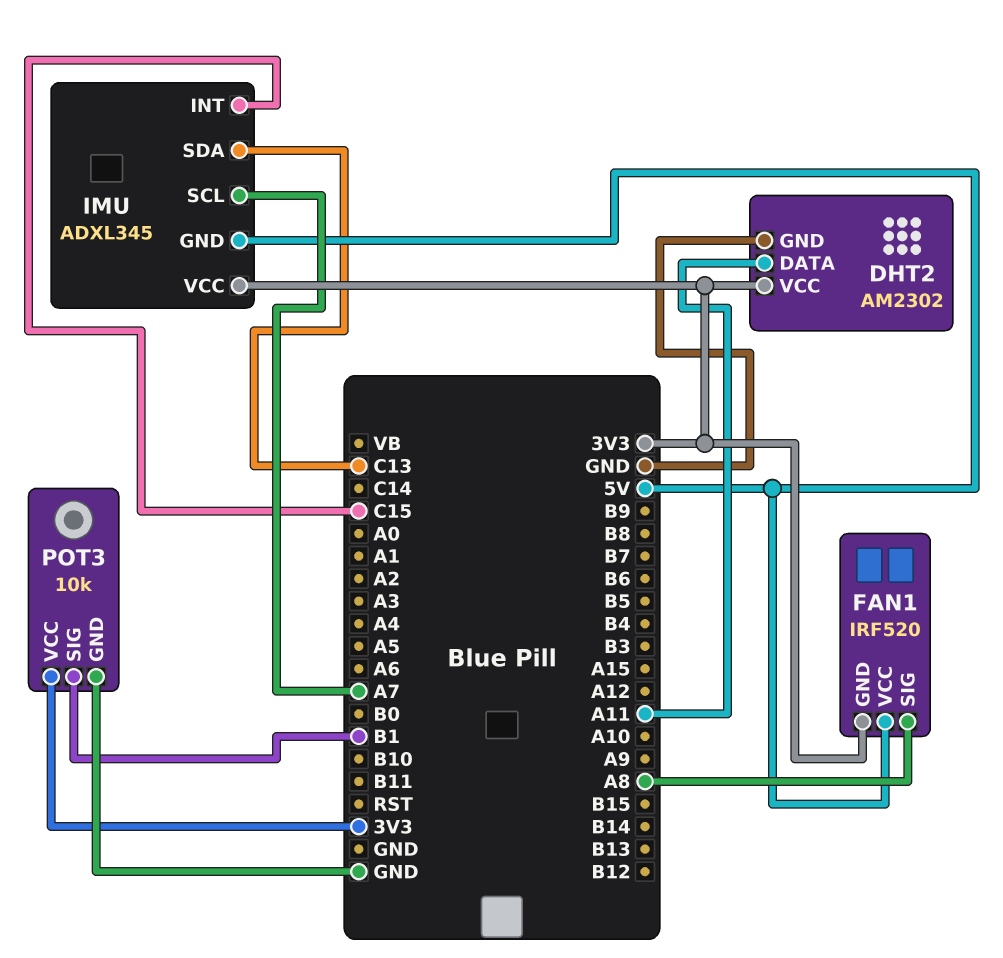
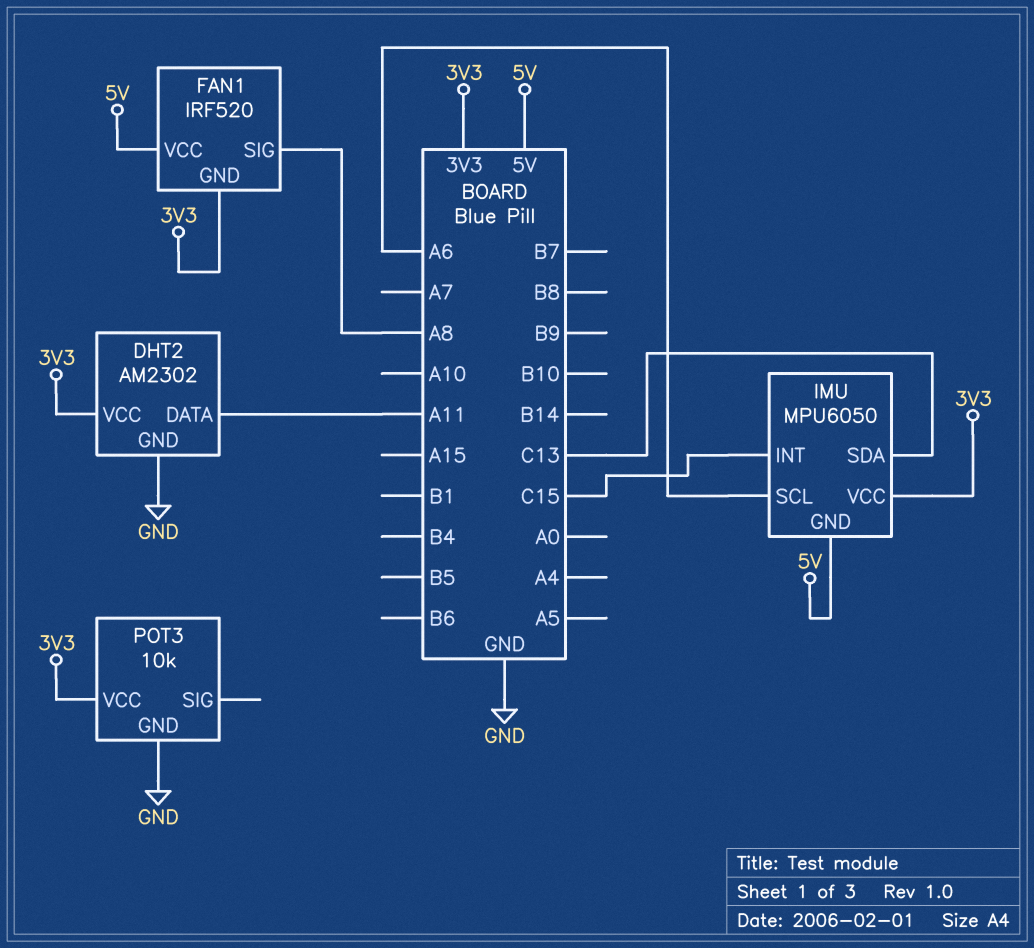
IMU: ADXL345 -> MPU6050
IMU pin SCL: A7 -> A6
POT3 pin SIG: B1 -> none

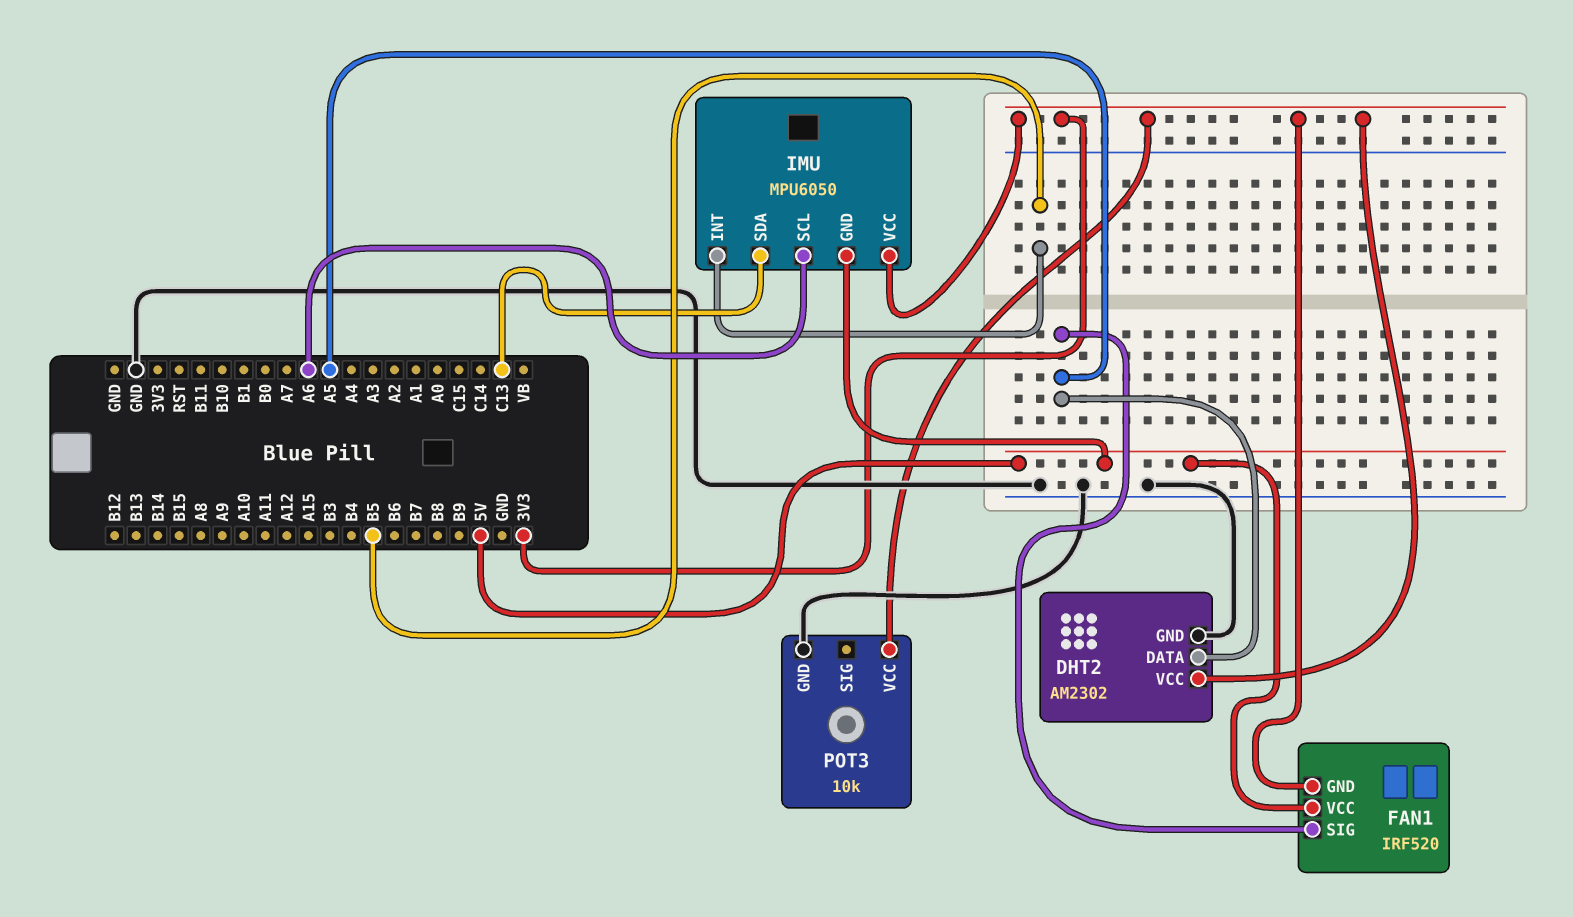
DHT2 pin DATA: A11 -> A5
FAN1 pin SIG: A8 -> A5
IMU pin INT: C15 -> B5

